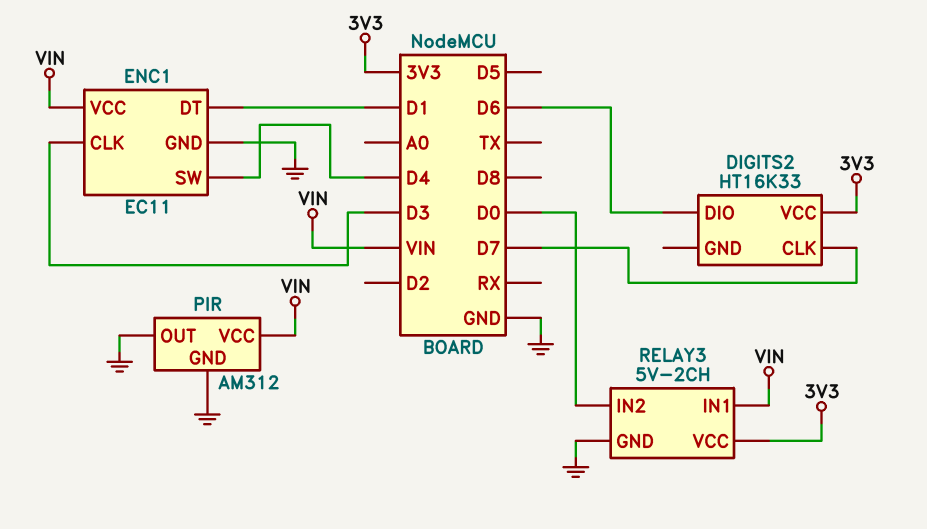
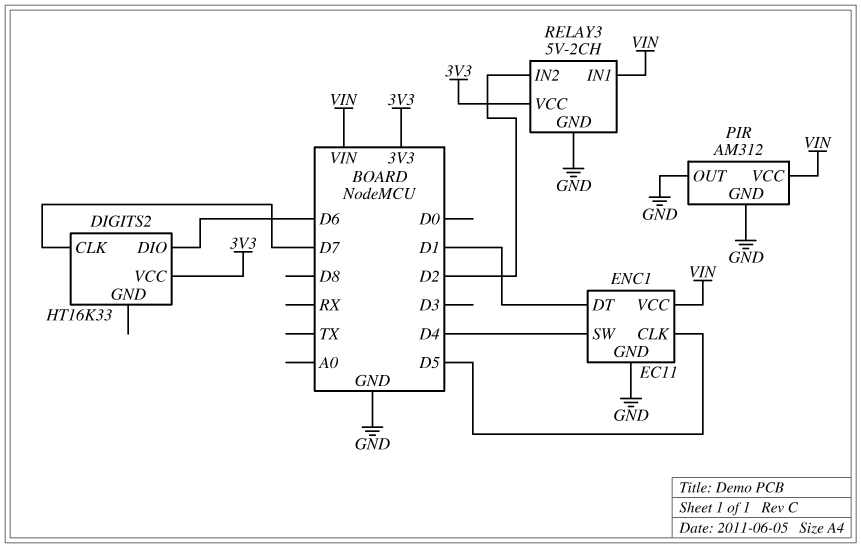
ENC1 pin CLK: D3 -> D5
RELAY3 pin IN2: D0 -> D2

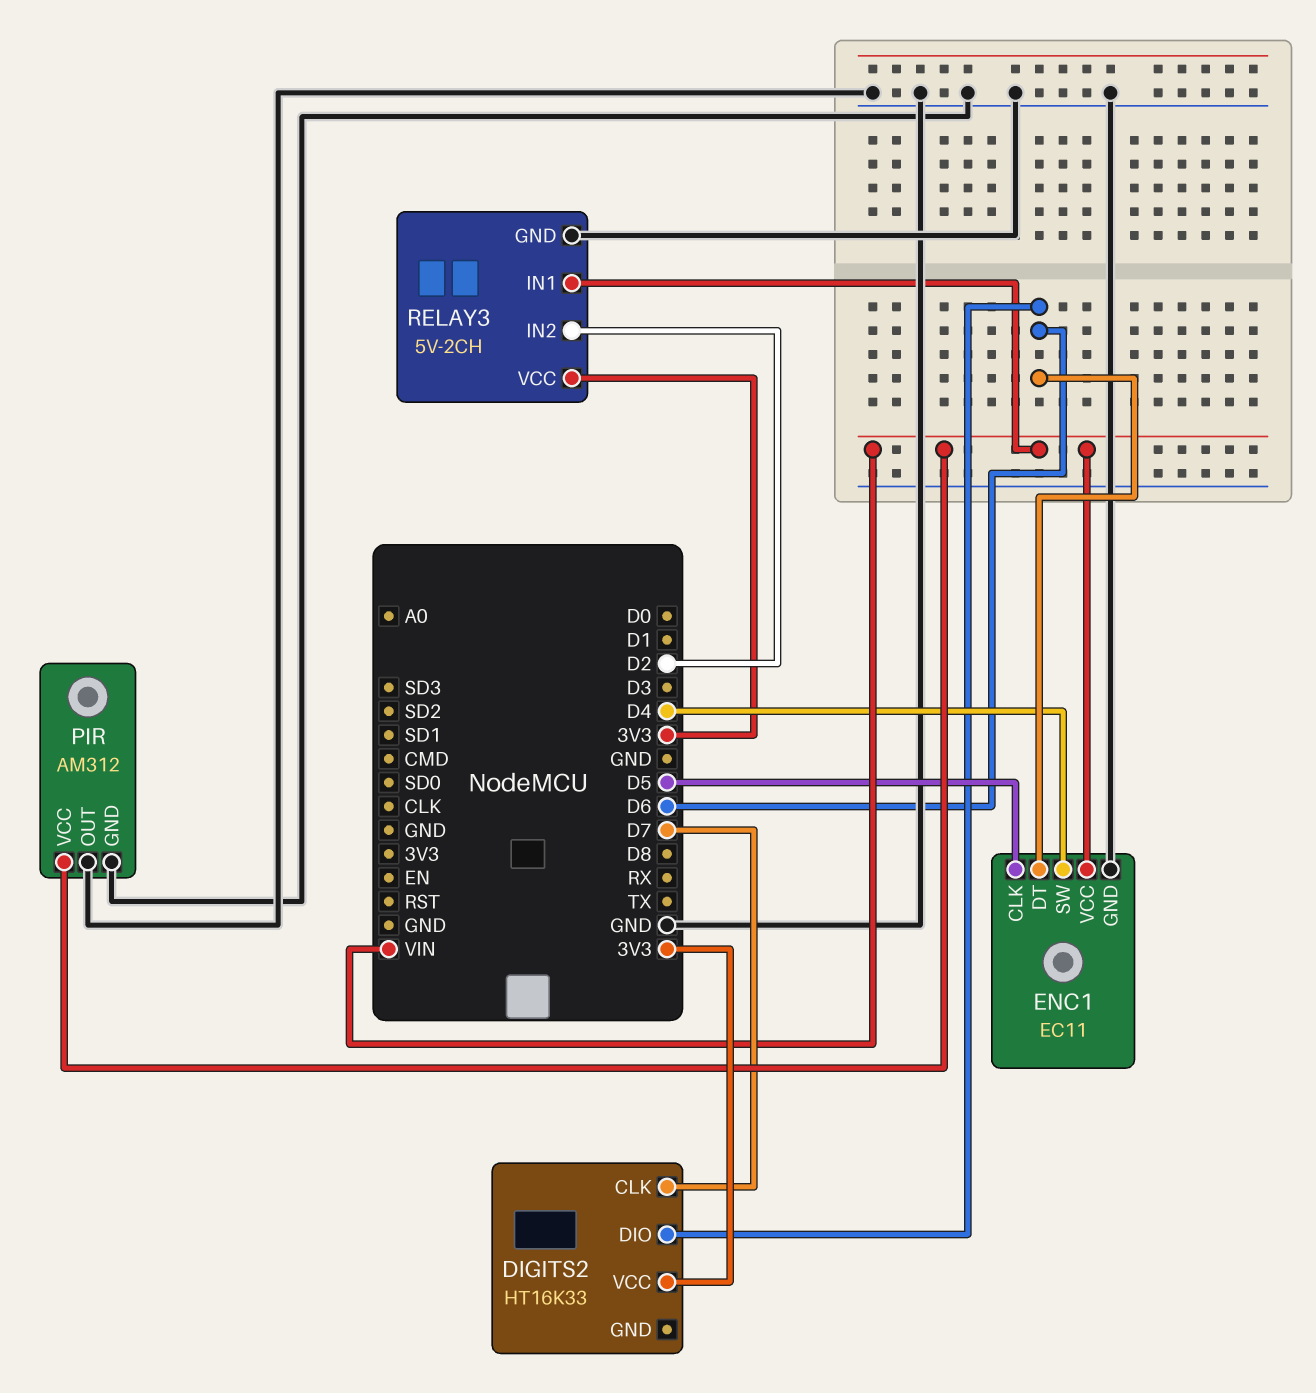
ENC1 pin DT: D1 -> D6

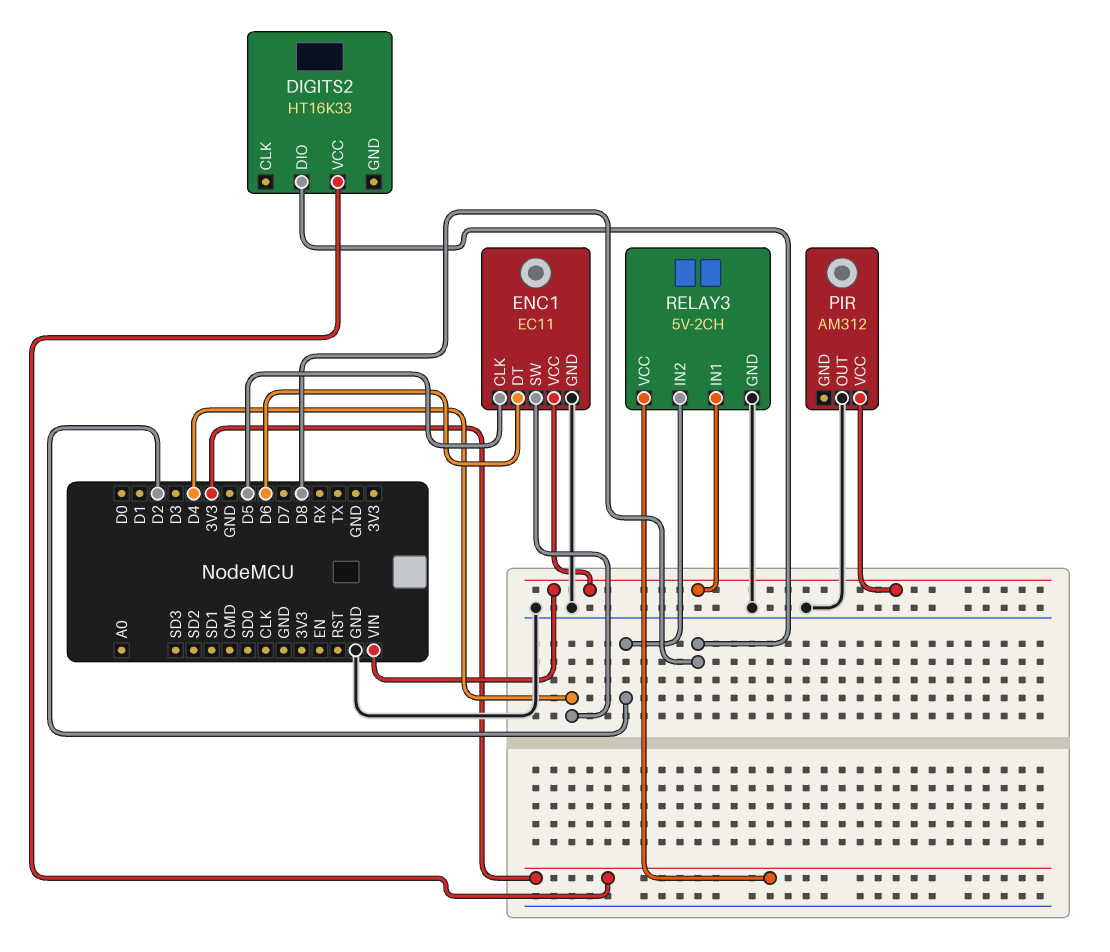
DIGITS2 pin CLK: D7 -> none
DIGITS2 pin DIO: D6 -> D8
PIR pin GND: GND -> none

